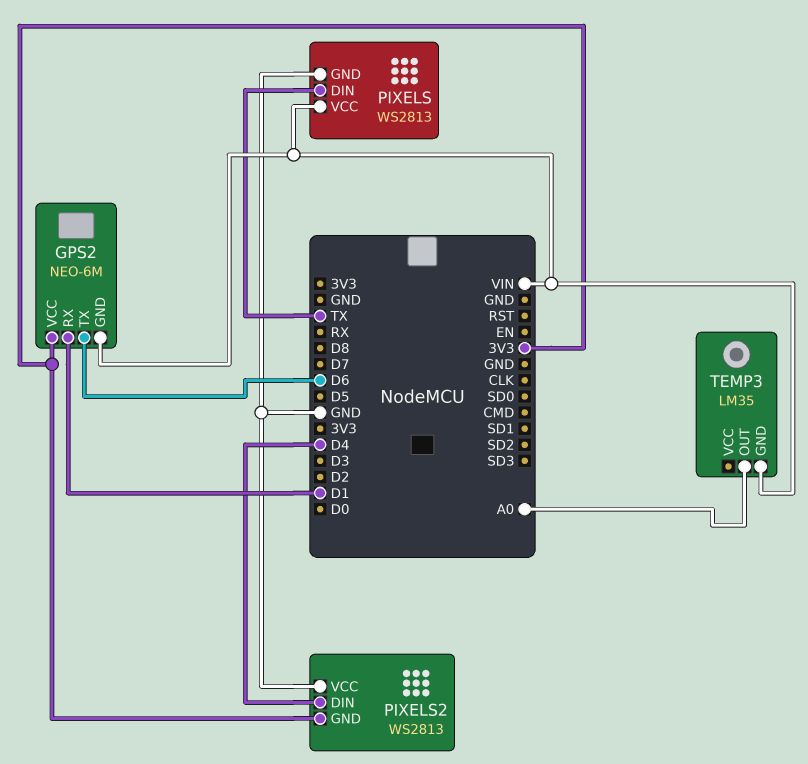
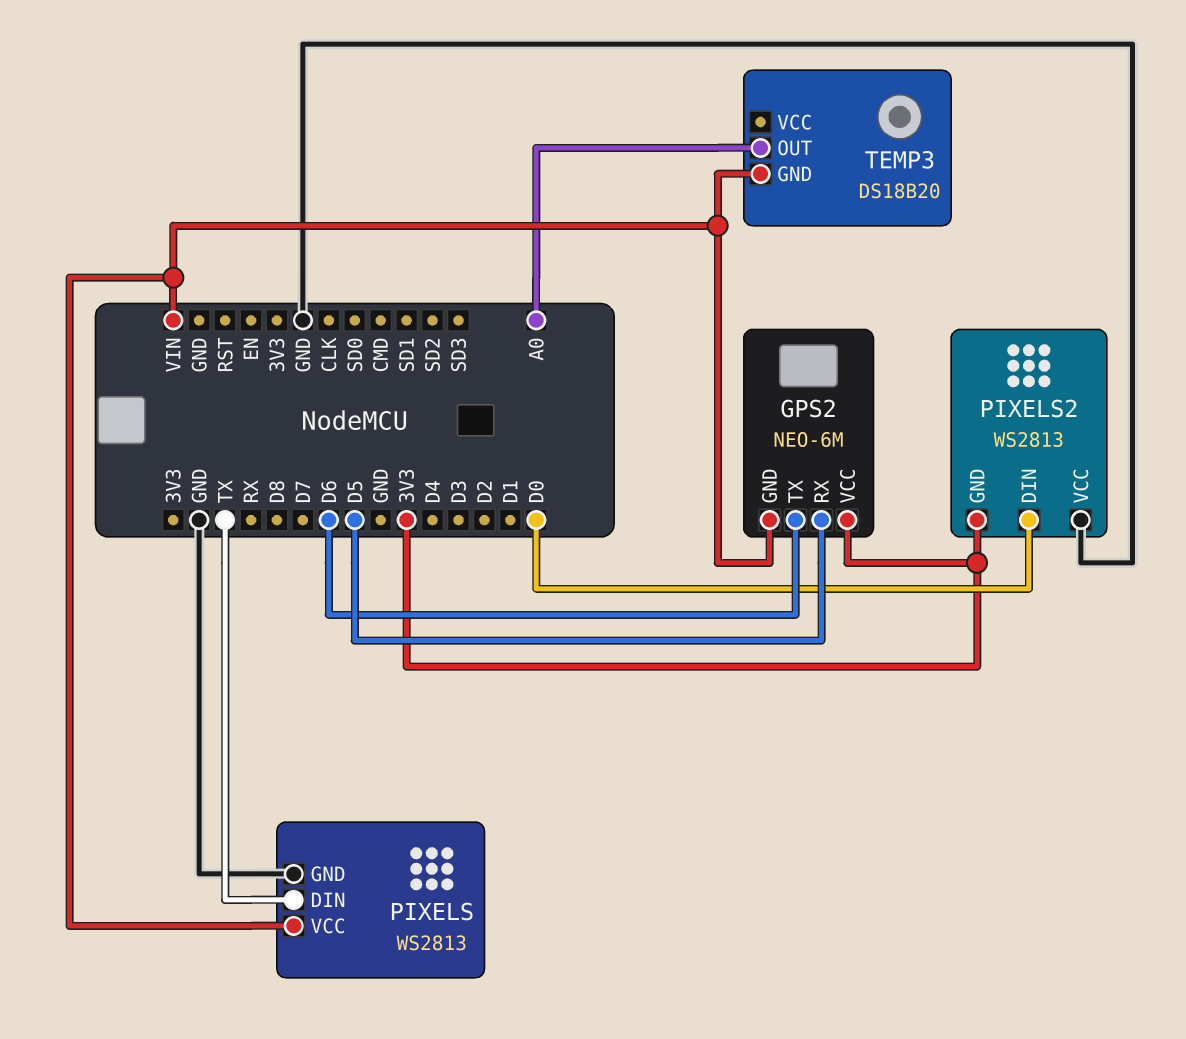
GPS2 pin RX: D1 -> D5
PIXELS2 pin DIN: D4 -> D0
TEMP3: LM35 -> DS18B20

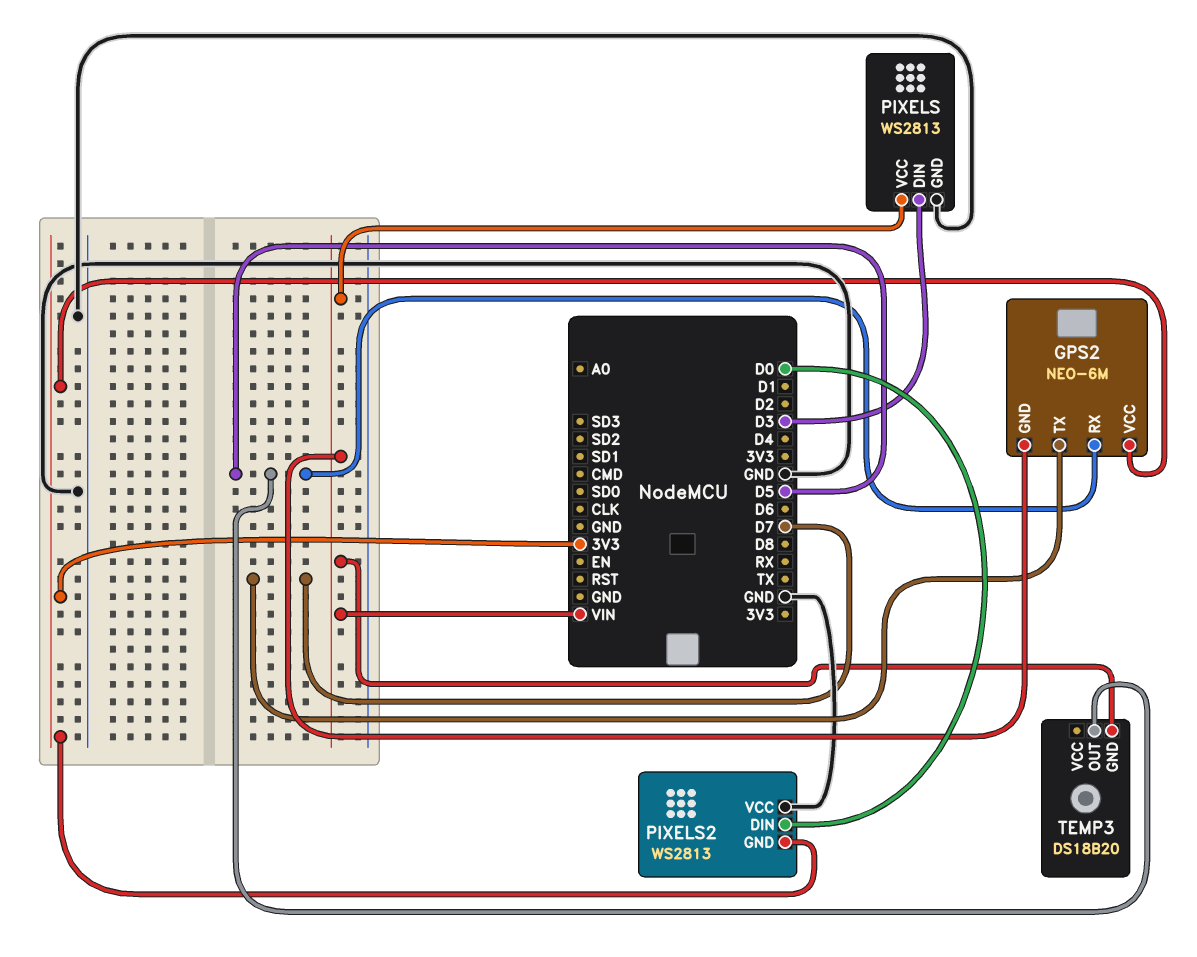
GPS2 pin TX: D6 -> D7
PIXELS pin DIN: TX -> D3
TEMP3 pin OUT: A0 -> D5

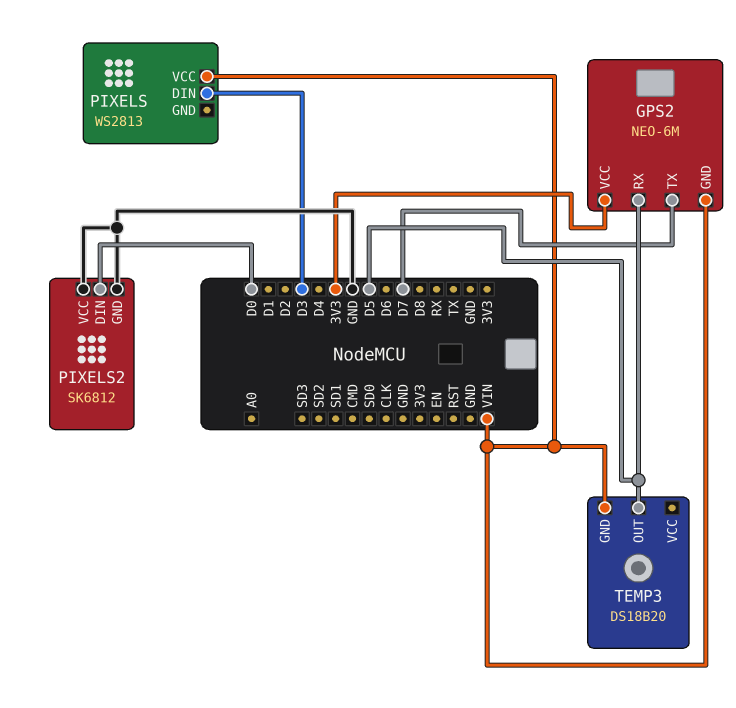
PIXELS pin GND: GND -> none
PIXELS2: WS2813 -> SK6812
PIXELS2 pin GND: 3V3 -> GND

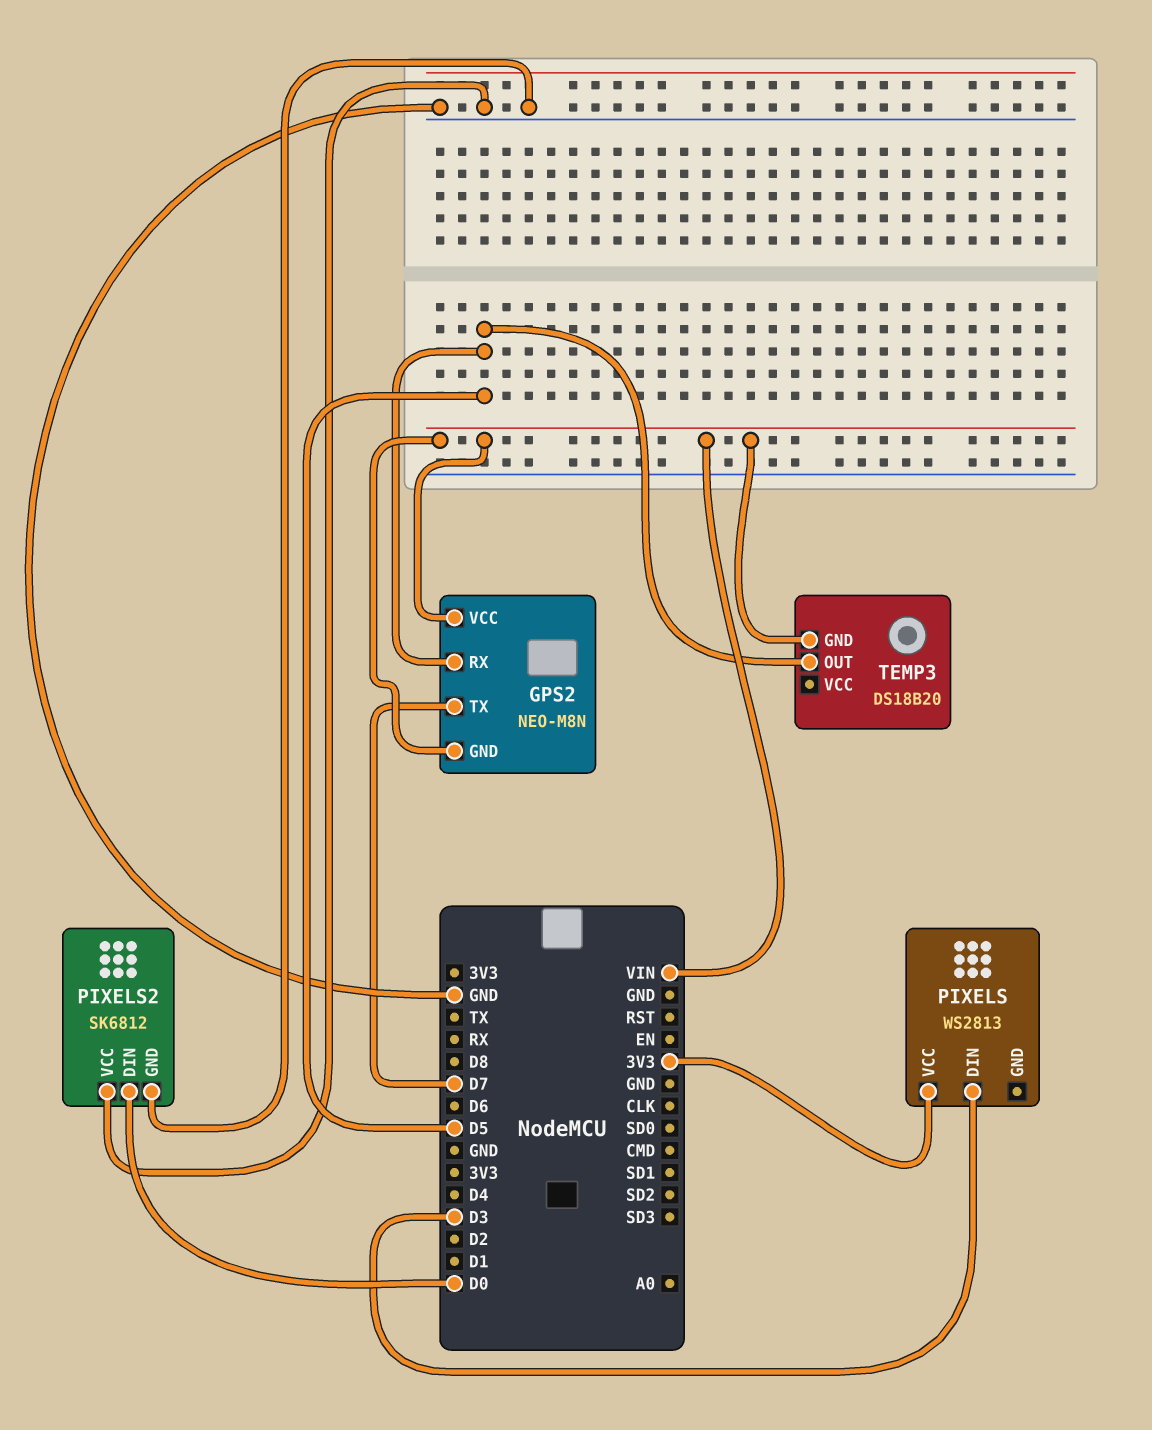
GPS2: NEO-6M -> NEO-M8N
GPS2 pin VCC: 3V3 -> VIN
PIXELS pin VCC: VIN -> 3V3

